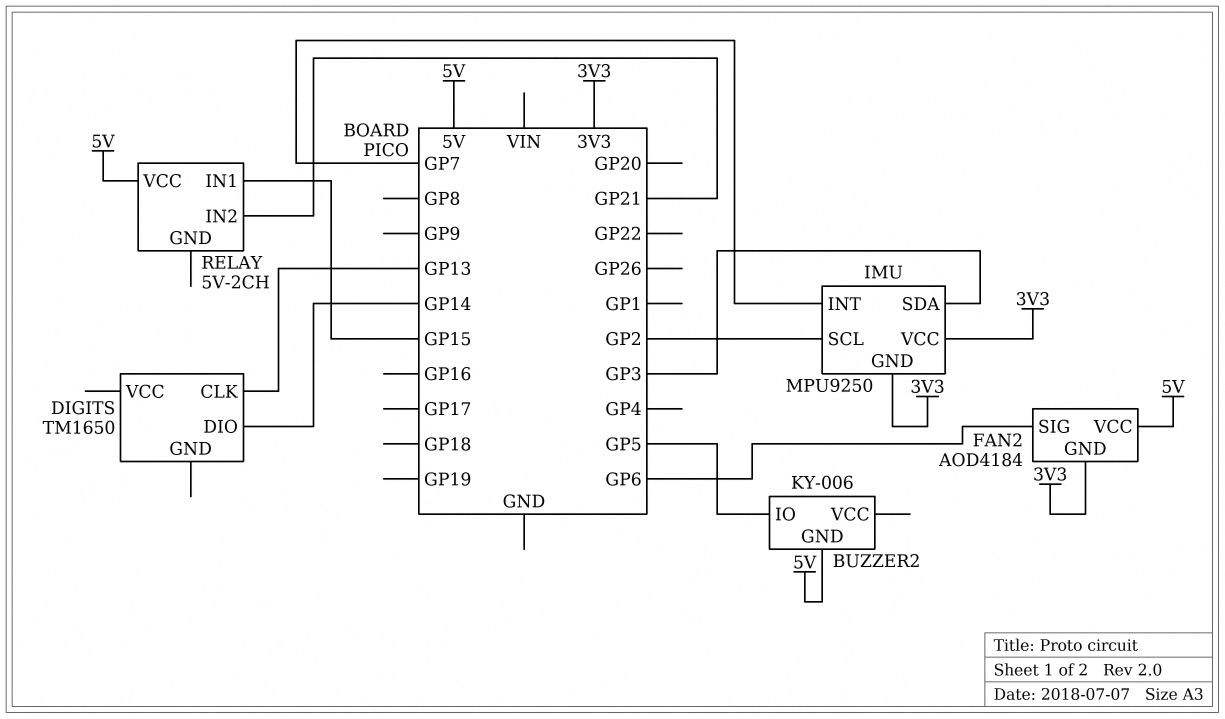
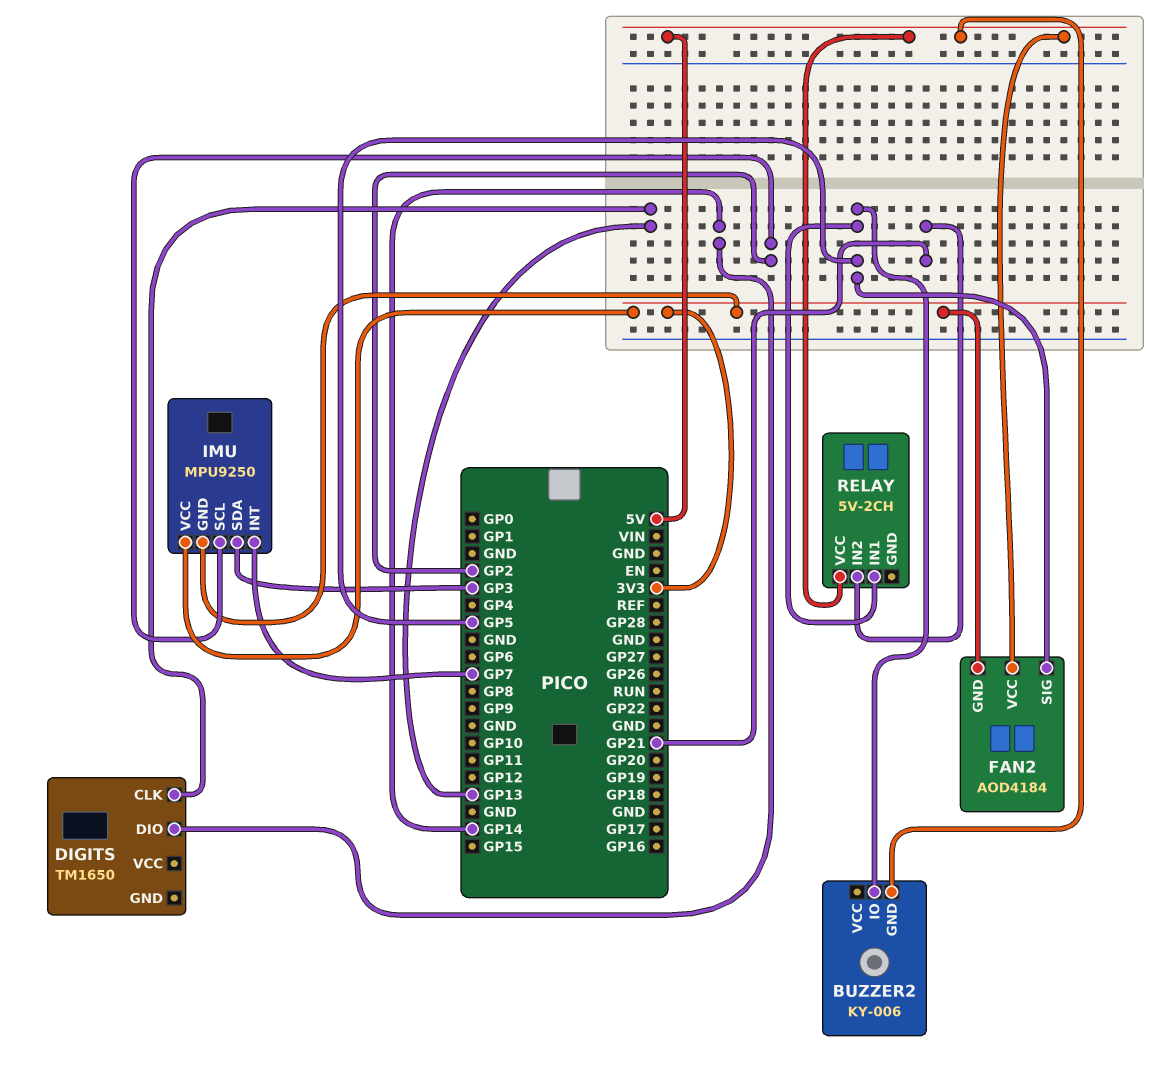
FAN2 pin SIG: GP6 -> GP5
RELAY pin IN1: GP15 -> GP5

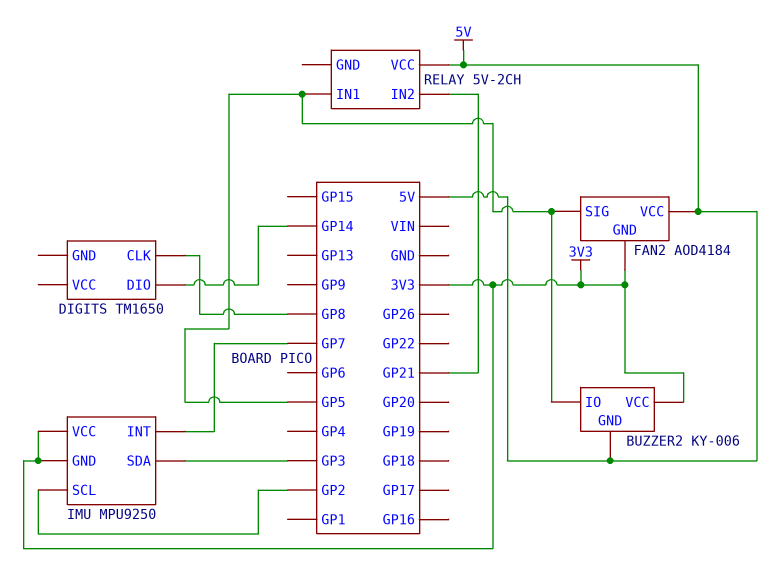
BUZZER2 pin VCC: none -> 3V3
DIGITS pin CLK: GP13 -> GP8

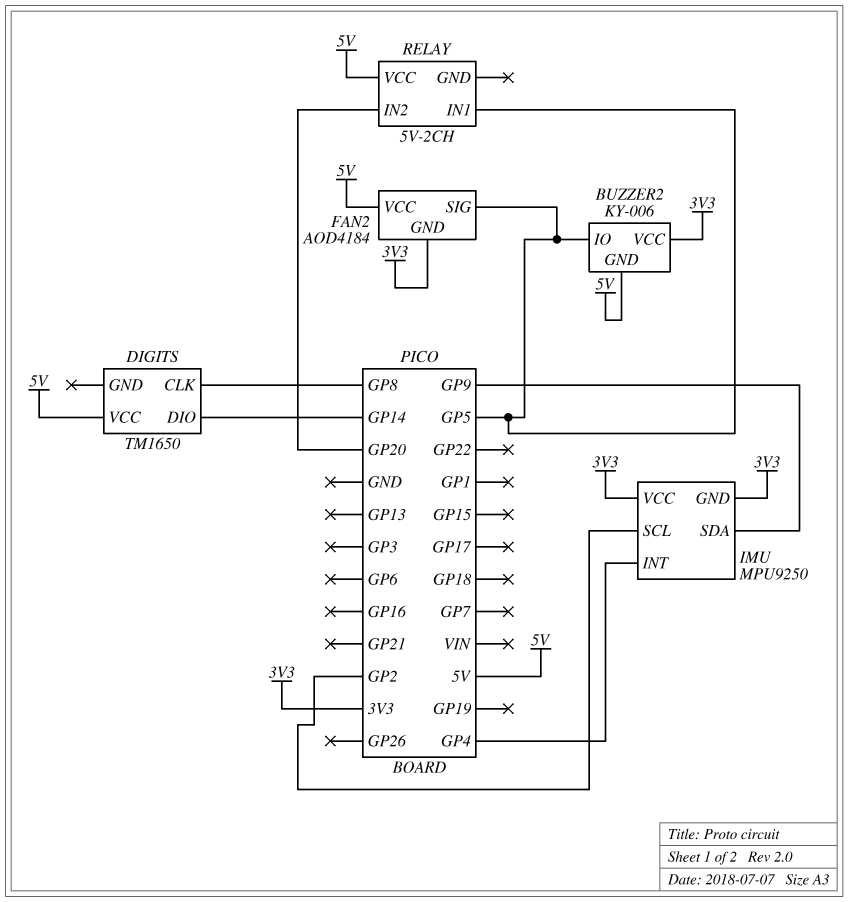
DIGITS pin VCC: none -> 5V
IMU pin INT: GP7 -> GP4
IMU pin SDA: GP3 -> GP9
RELAY pin IN2: GP21 -> GP20

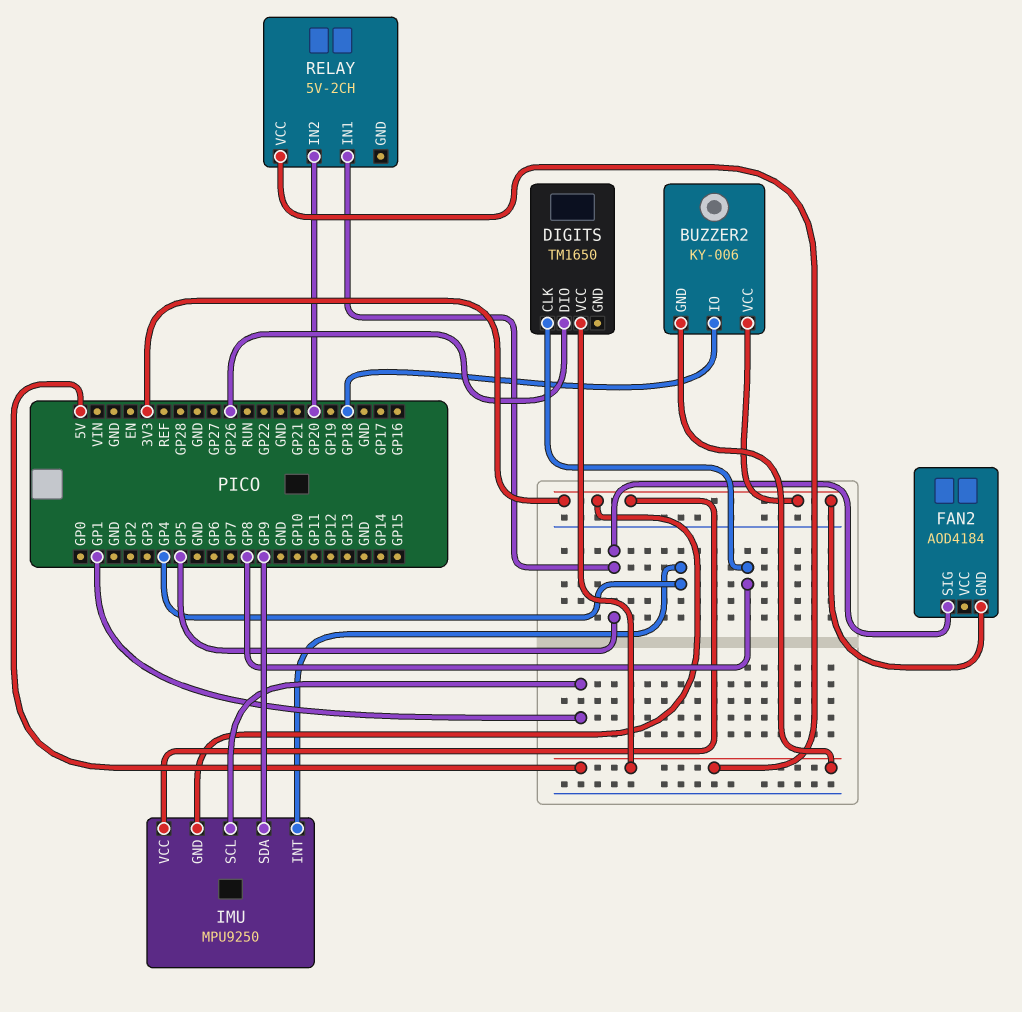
BUZZER2 pin IO: GP5 -> GP18
DIGITS pin DIO: GP14 -> GP26
FAN2 pin VCC: 5V -> none
IMU pin SCL: GP2 -> GP1

